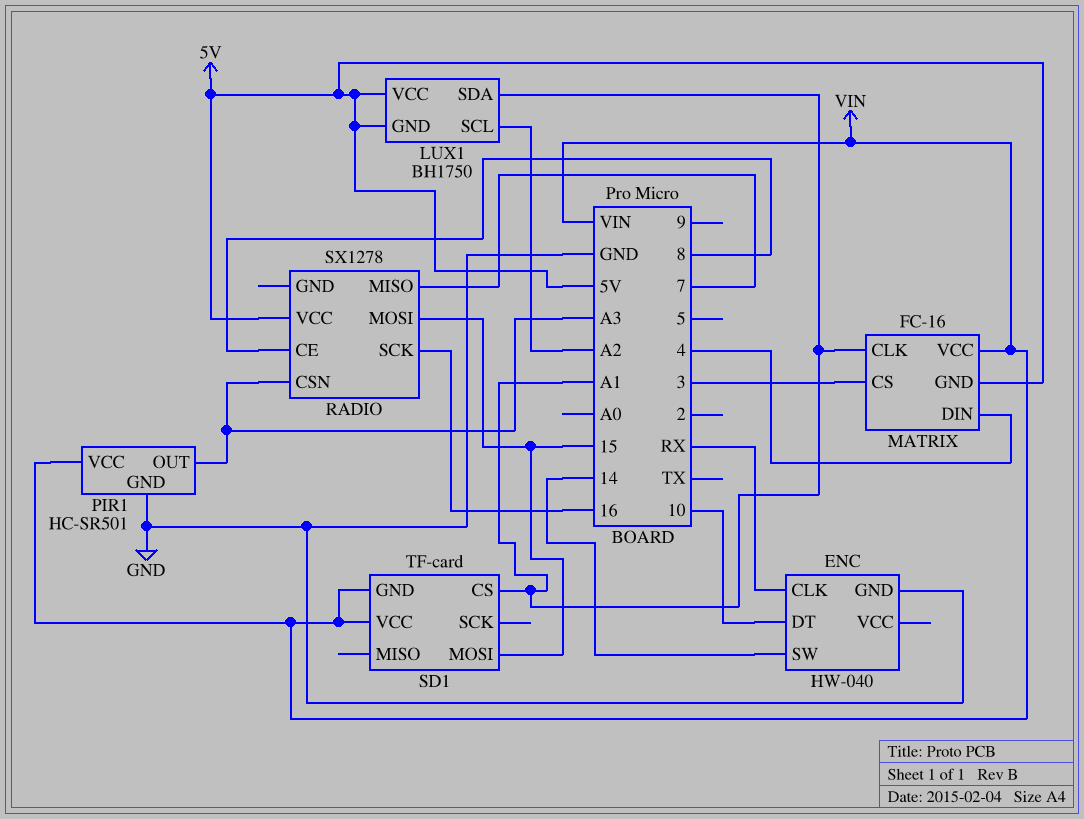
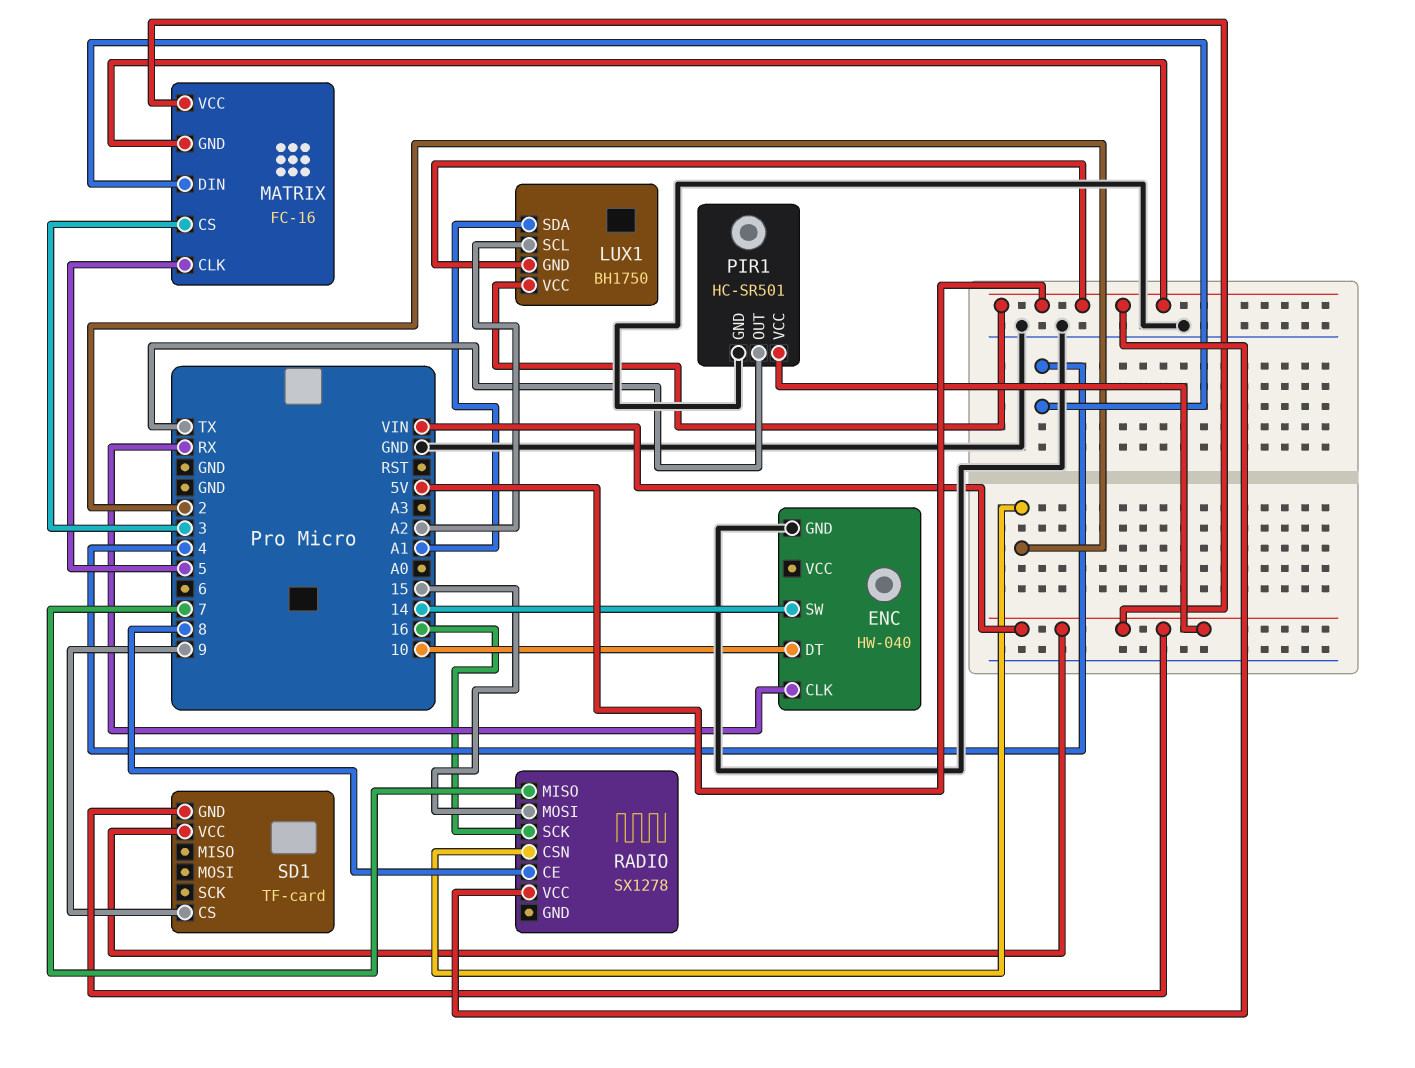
MATRIX pin CLK: A1 -> 5
PIR1 pin OUT: A3 -> TX
RADIO pin CSN: A3 -> 2
SD1 pin CS: A1 -> 9
SD1 pin MOSI: 15 -> none

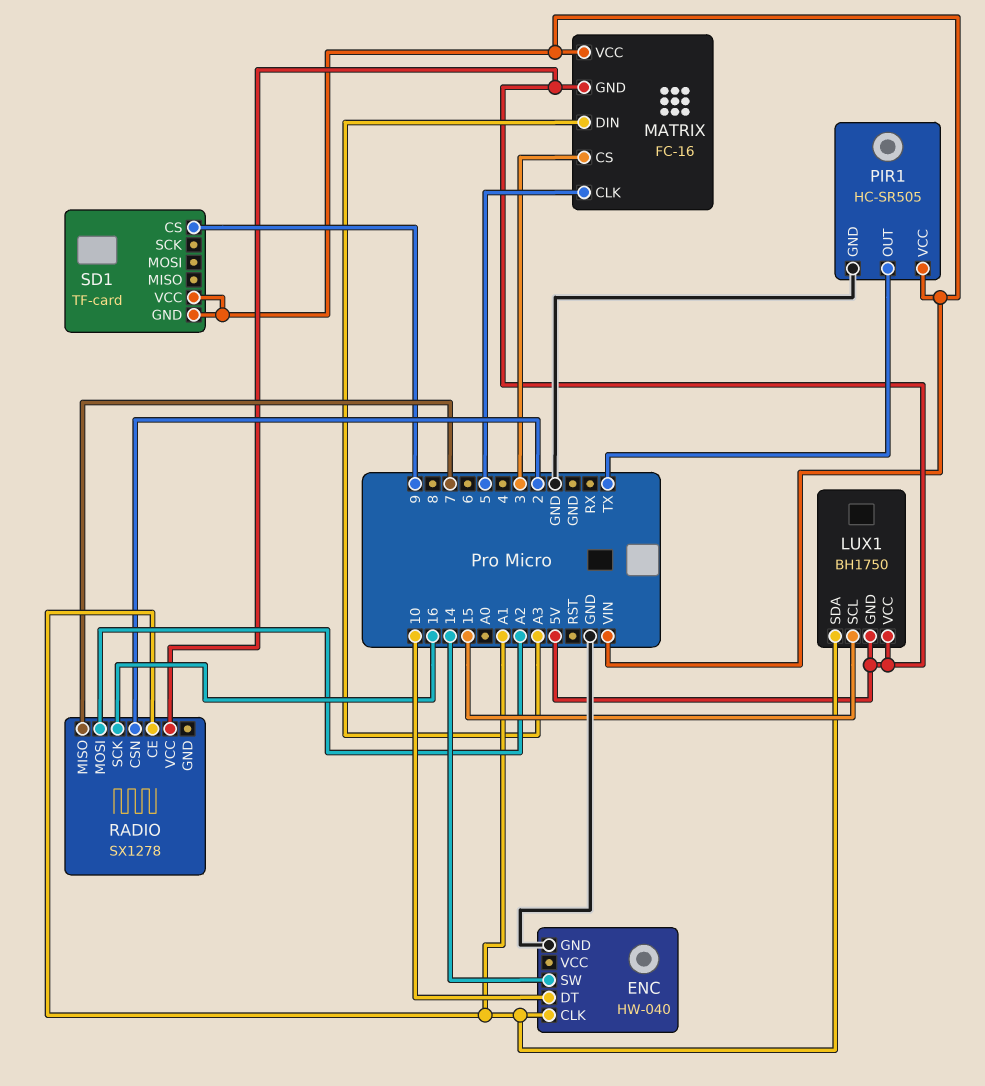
ENC pin CLK: RX -> A1
LUX1 pin SCL: A2 -> 15
MATRIX pin DIN: 4 -> A3
PIR1: HC-SR501 -> HC-SR505
RADIO pin CE: 8 -> A1
RADIO pin MOSI: 15 -> A2

